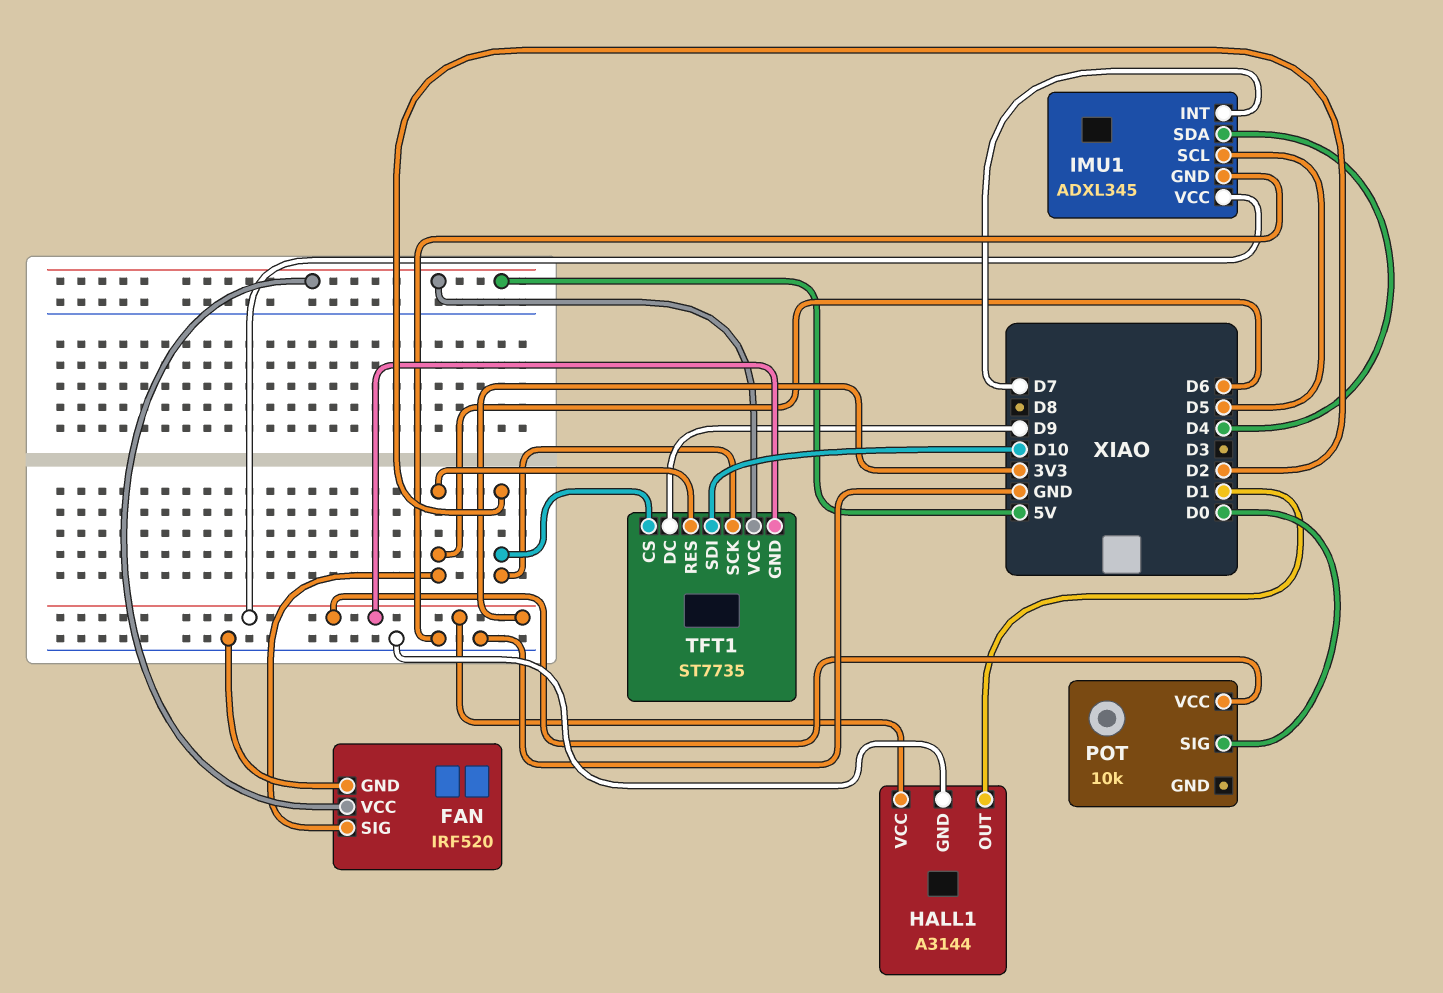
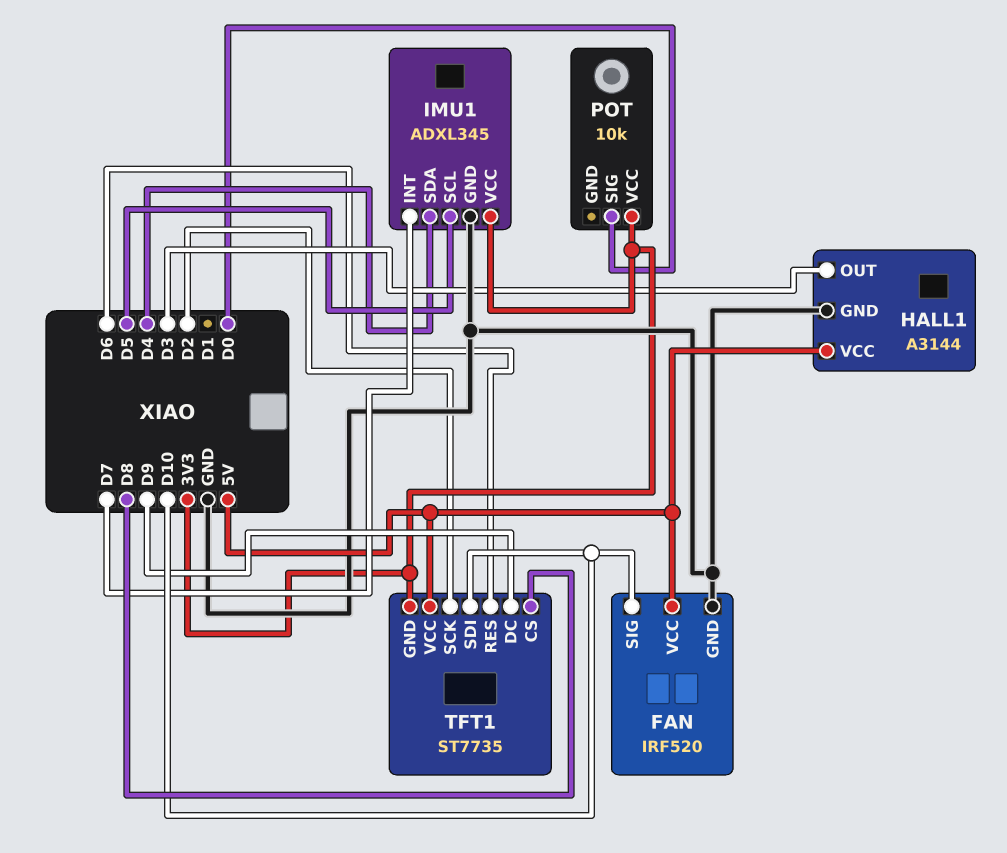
FAN pin SIG: D6 -> D10
HALL1 pin OUT: D1 -> D3
HALL1 pin VCC: 3V3 -> 5V
TFT1 pin CS: D2 -> D8

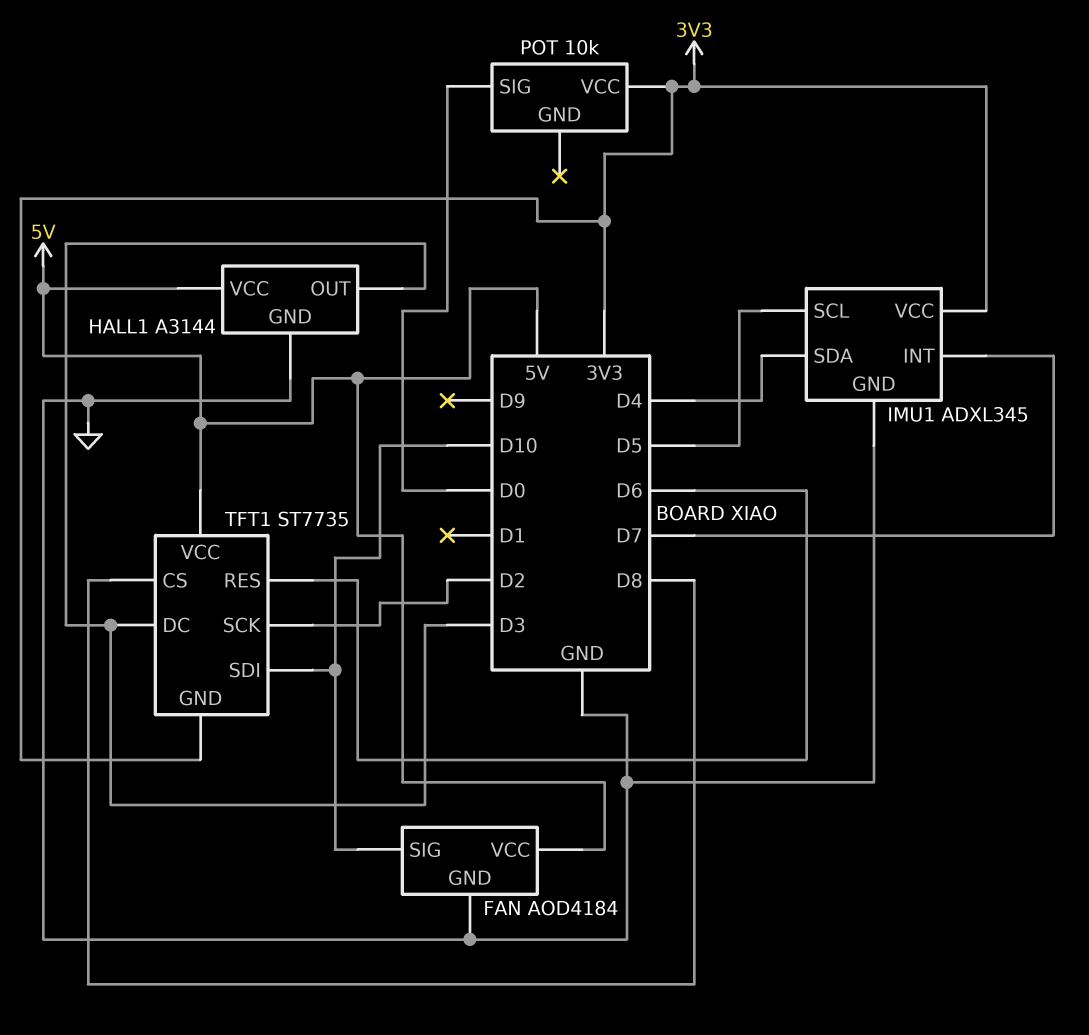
FAN: IRF520 -> AOD4184
TFT1 pin DC: D9 -> D3

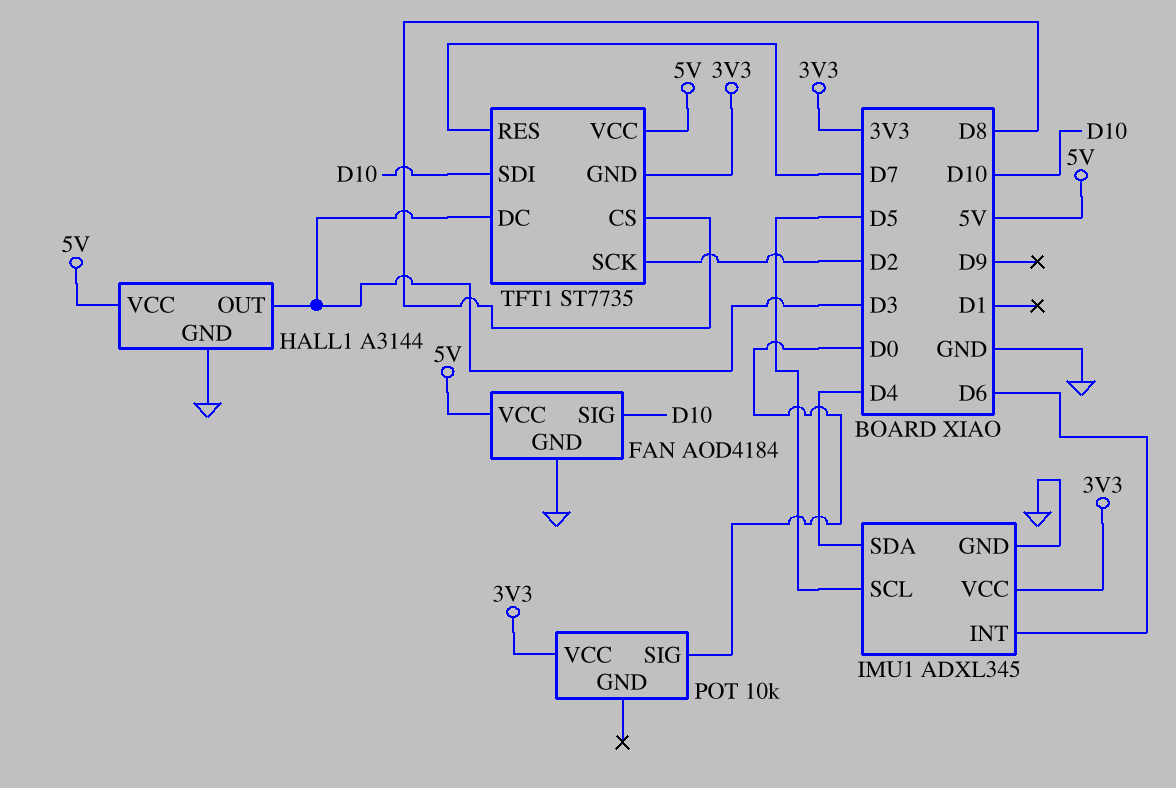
IMU1 pin INT: D7 -> D6
TFT1 pin RES: D6 -> D7

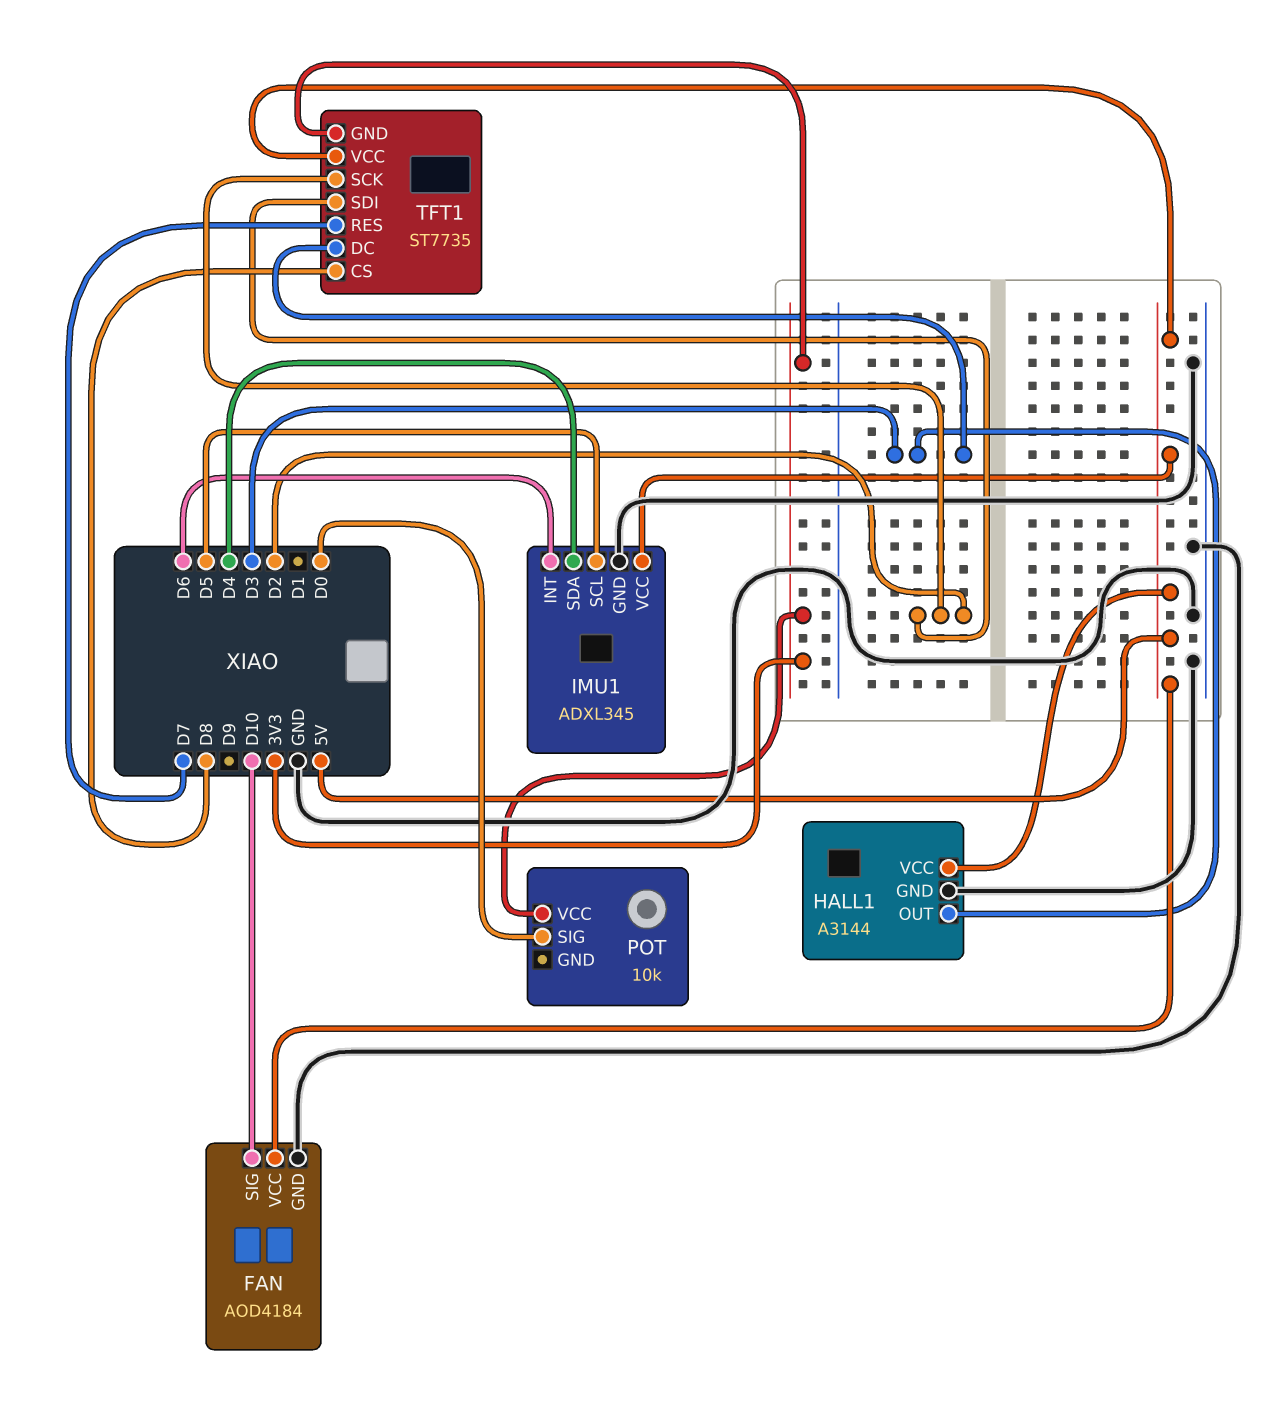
IMU1 pin VCC: 3V3 -> 5V
TFT1 pin SDI: D10 -> D2

